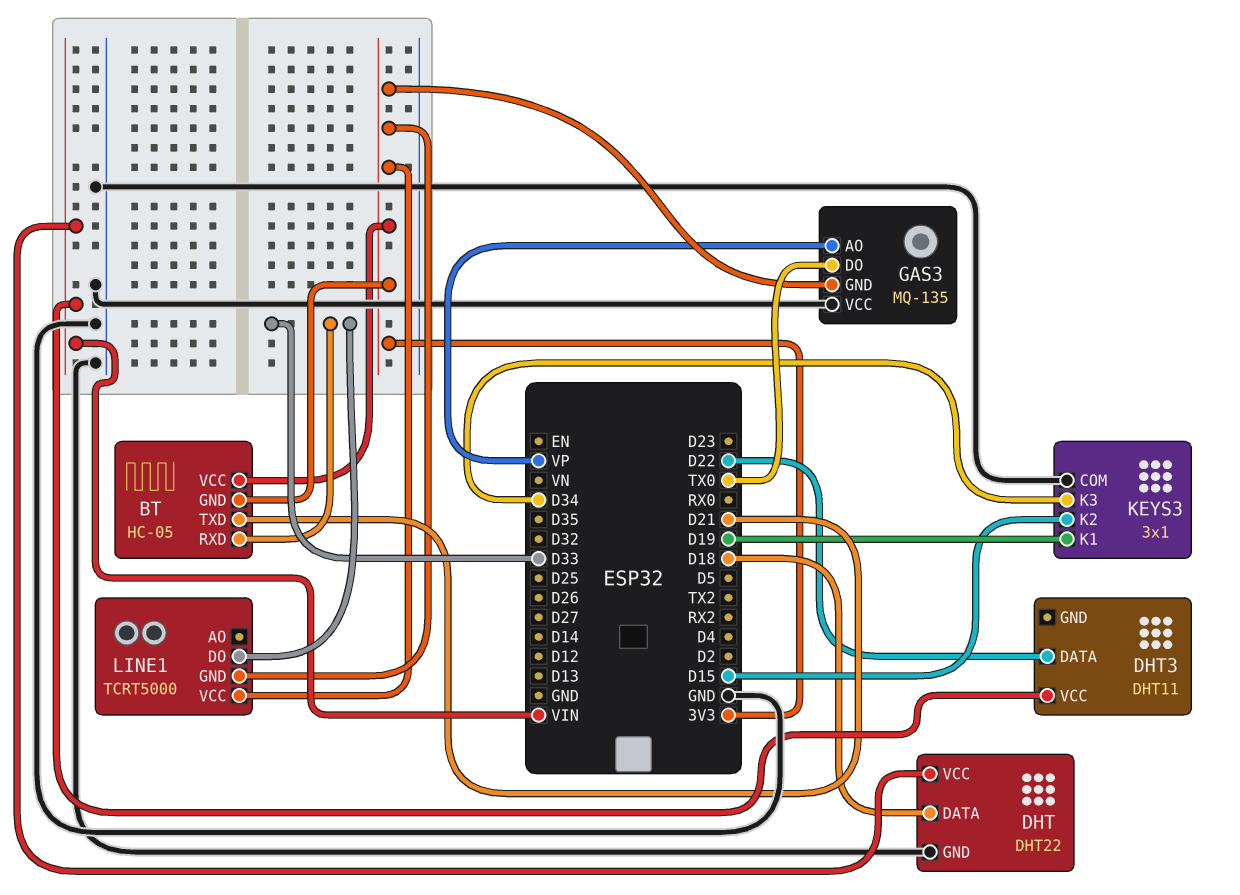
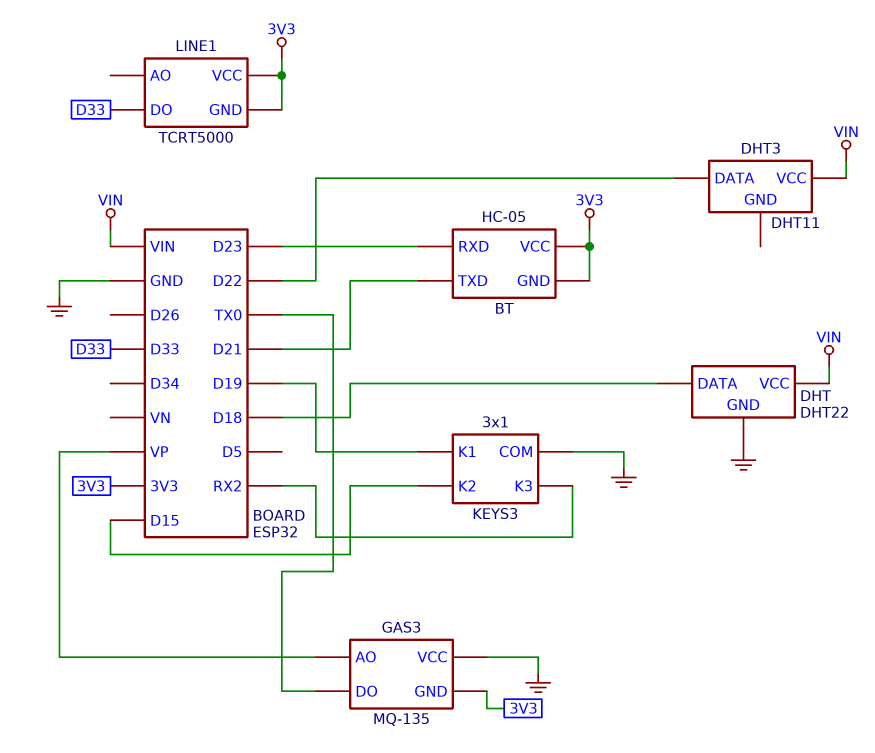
BT pin RXD: D33 -> D23
KEYS3 pin K3: D34 -> RX2

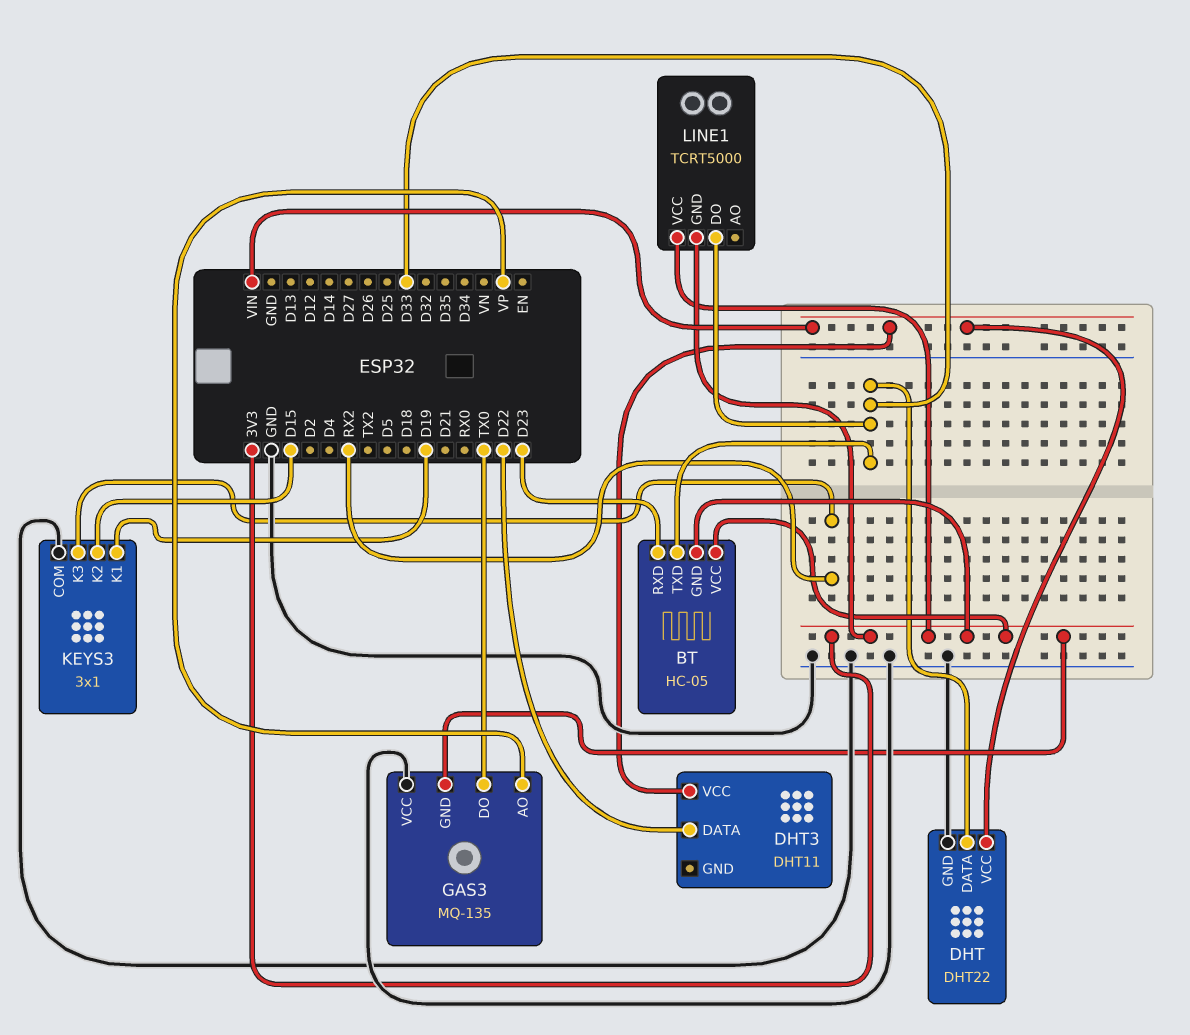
BT pin TXD: D21 -> D33
DHT pin DATA: D18 -> D33

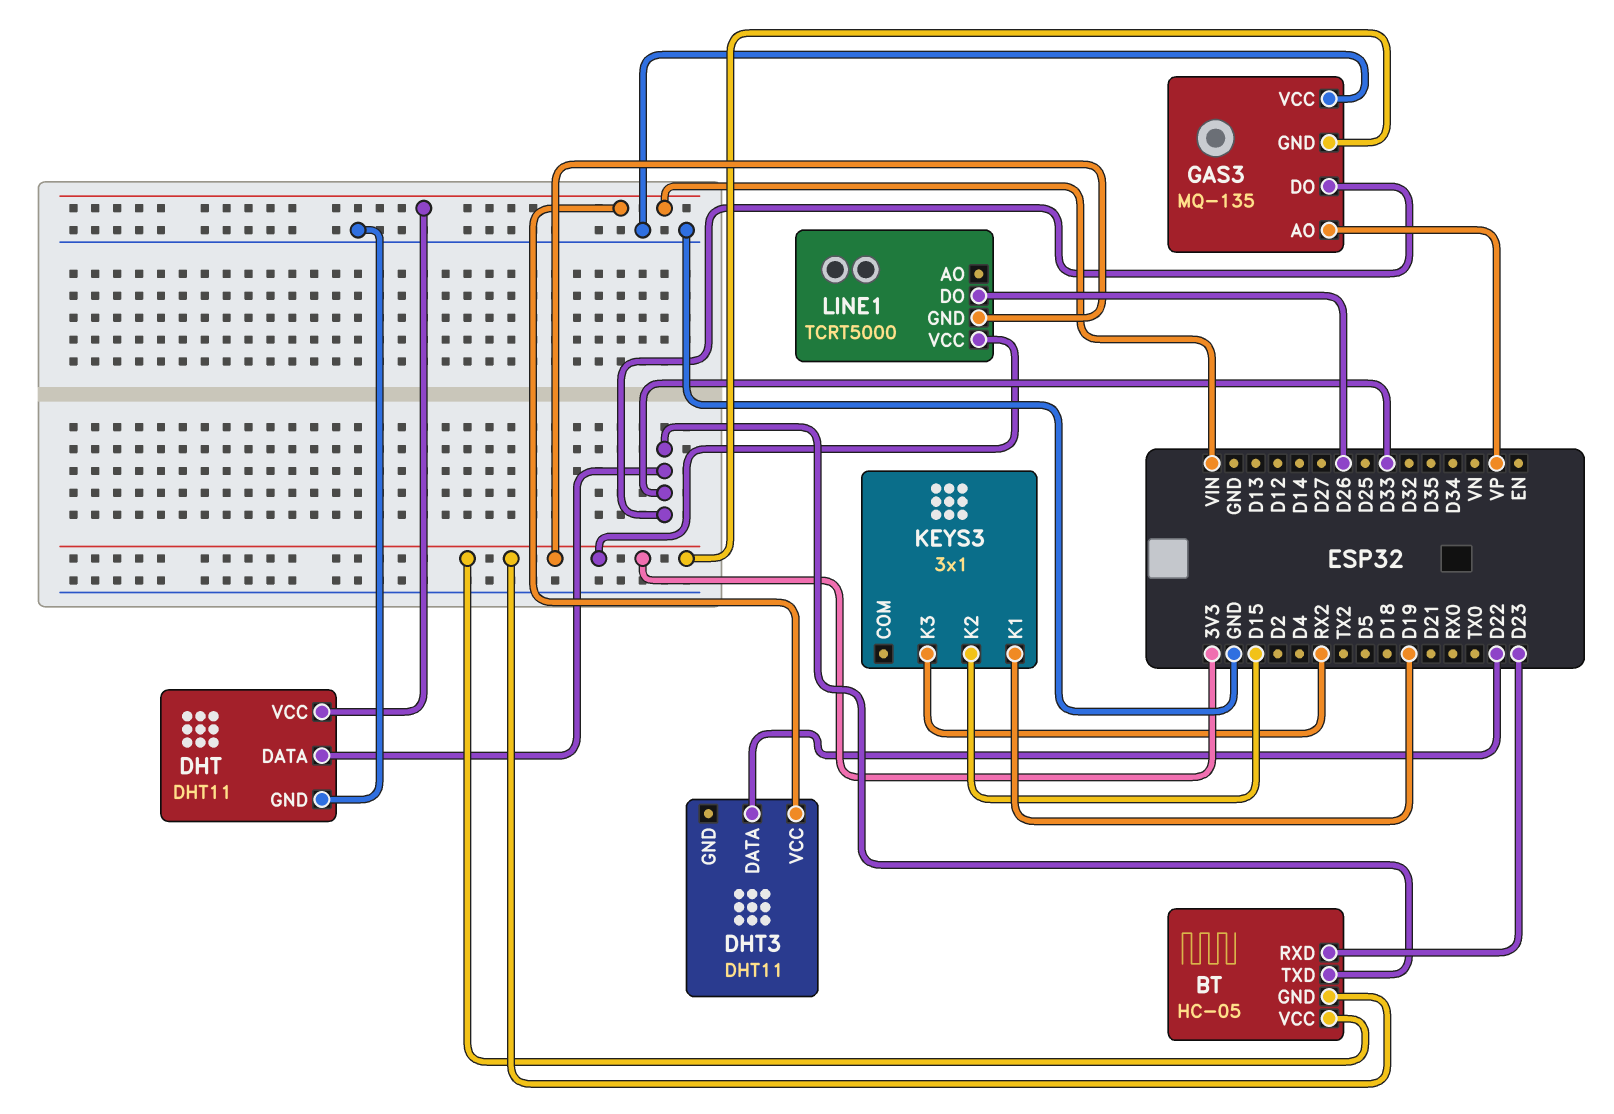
DHT: DHT22 -> DHT11
GAS3 pin DO: TX0 -> D33
KEYS3 pin COM: GND -> none
LINE1 pin DO: D33 -> D26

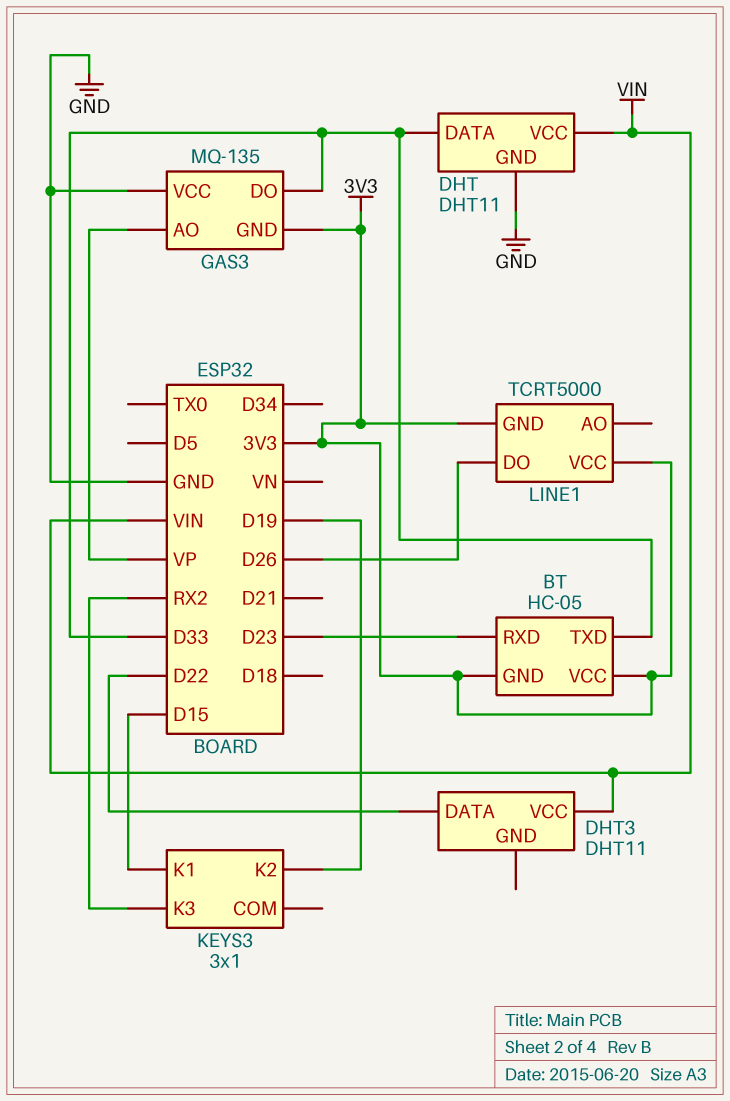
KEYS3 pin K1: D19 -> D15
KEYS3 pin K2: D15 -> D19

